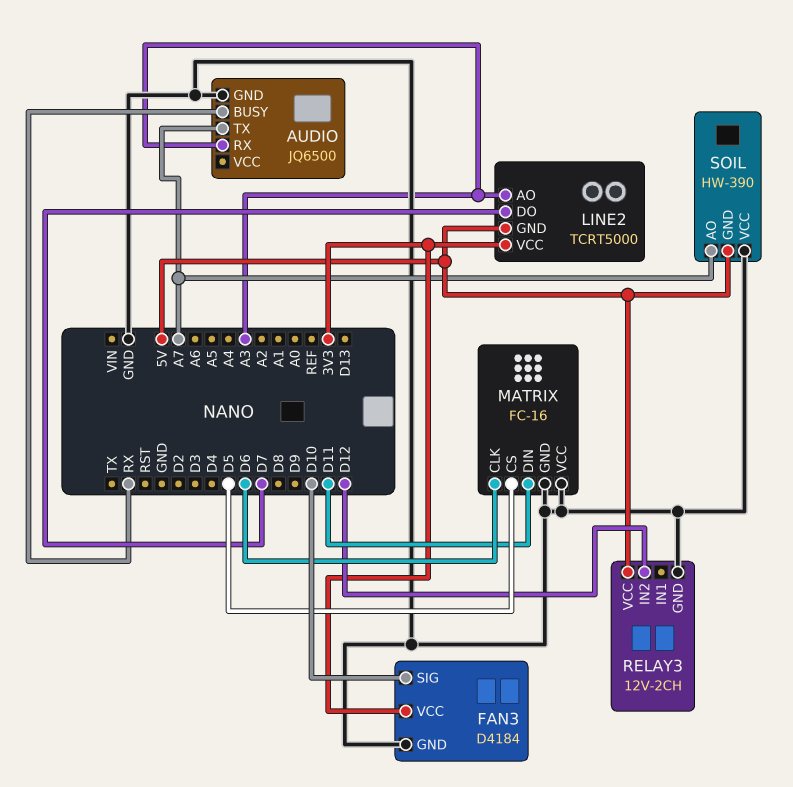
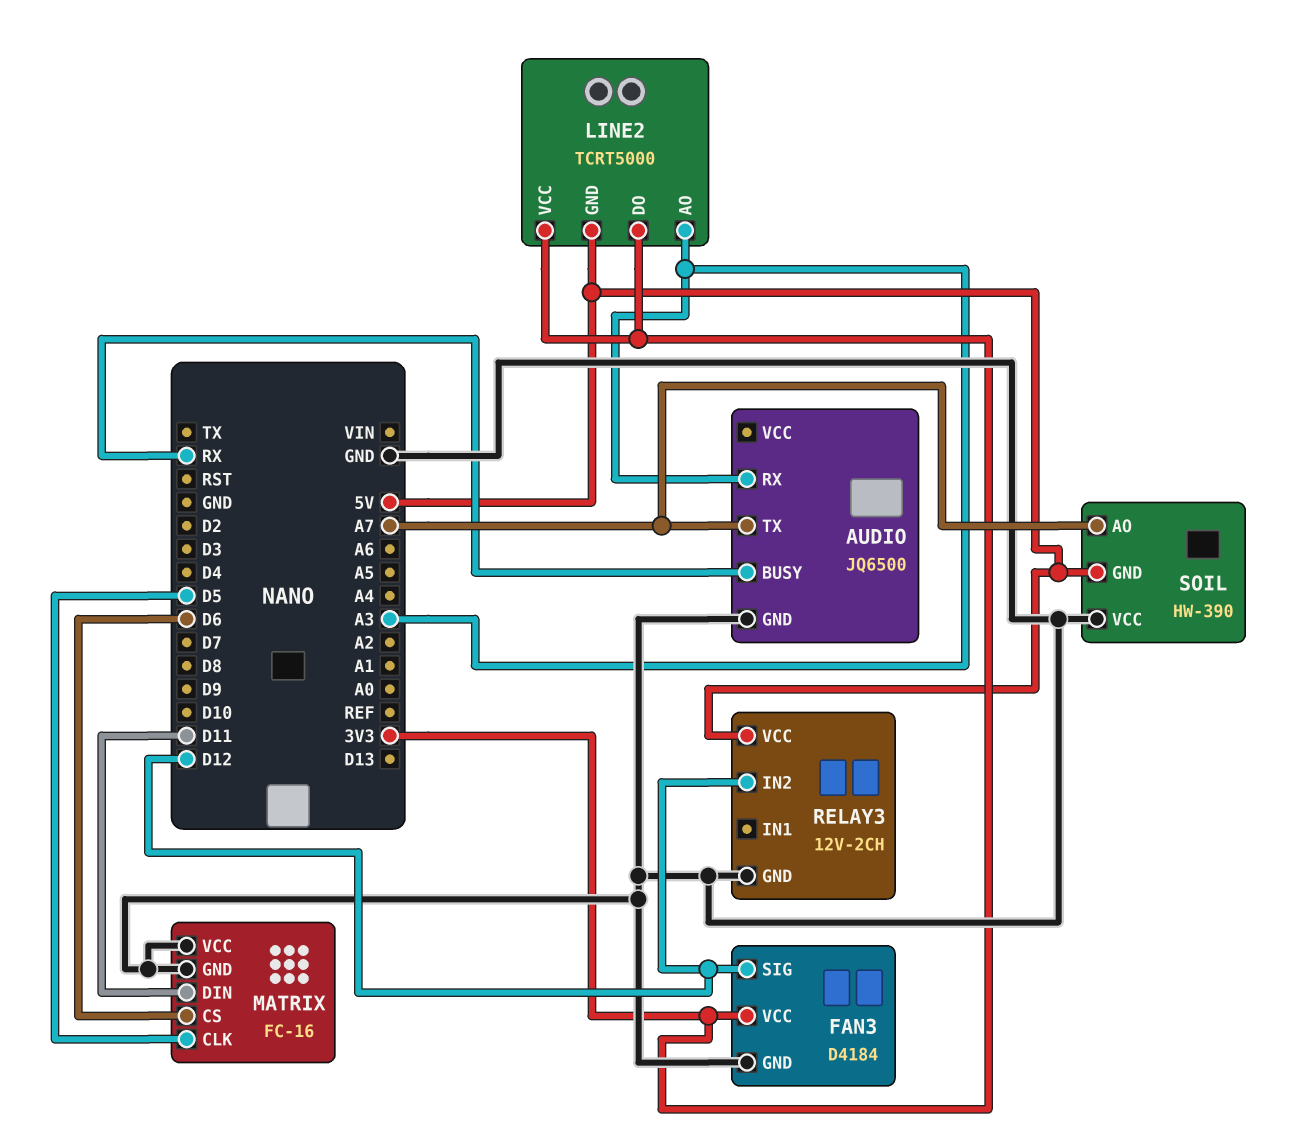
FAN3 pin SIG: D10 -> D12
LINE2 pin DO: D7 -> 3V3
MATRIX pin CLK: D6 -> D5
MATRIX pin CS: D5 -> D6

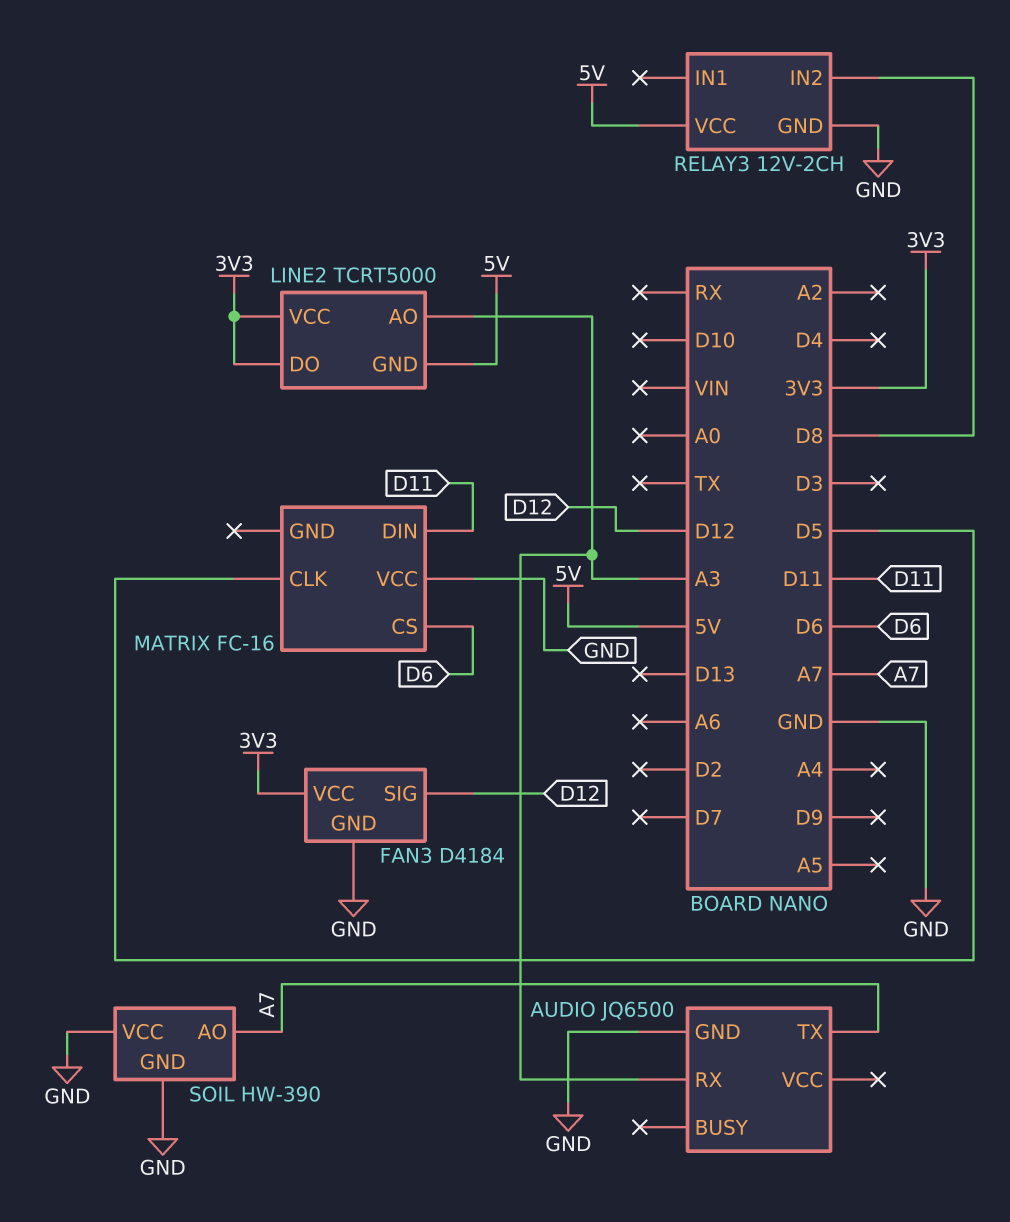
AUDIO pin BUSY: RX -> none
MATRIX pin GND: GND -> none
RELAY3 pin IN2: D12 -> D8
SOIL pin GND: 5V -> GND

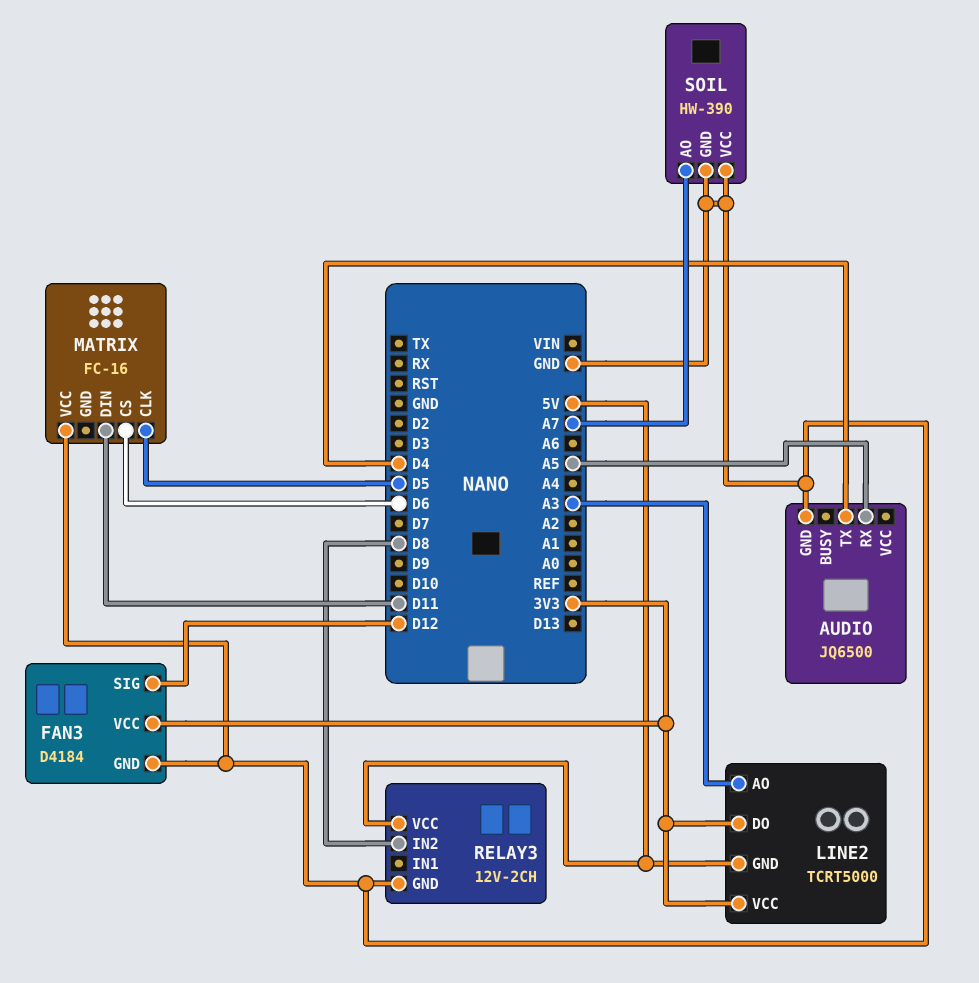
AUDIO pin RX: A3 -> A5
AUDIO pin TX: A7 -> D4

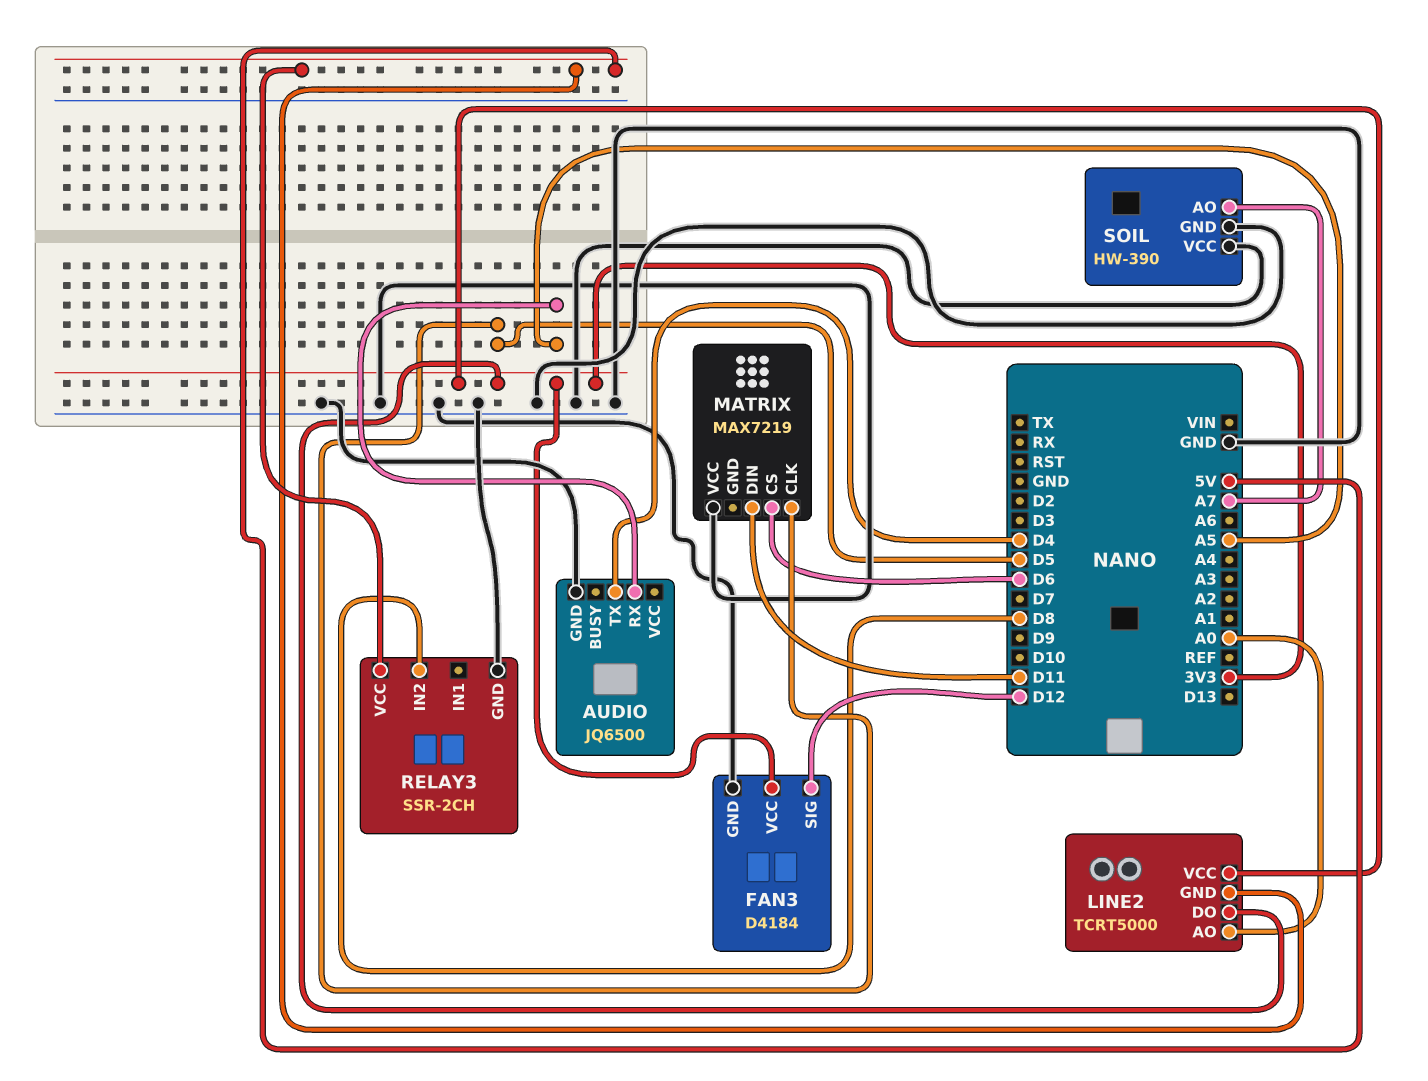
LINE2 pin AO: A3 -> A0
MATRIX: FC-16 -> MAX7219
RELAY3: 12V-2CH -> SSR-2CH

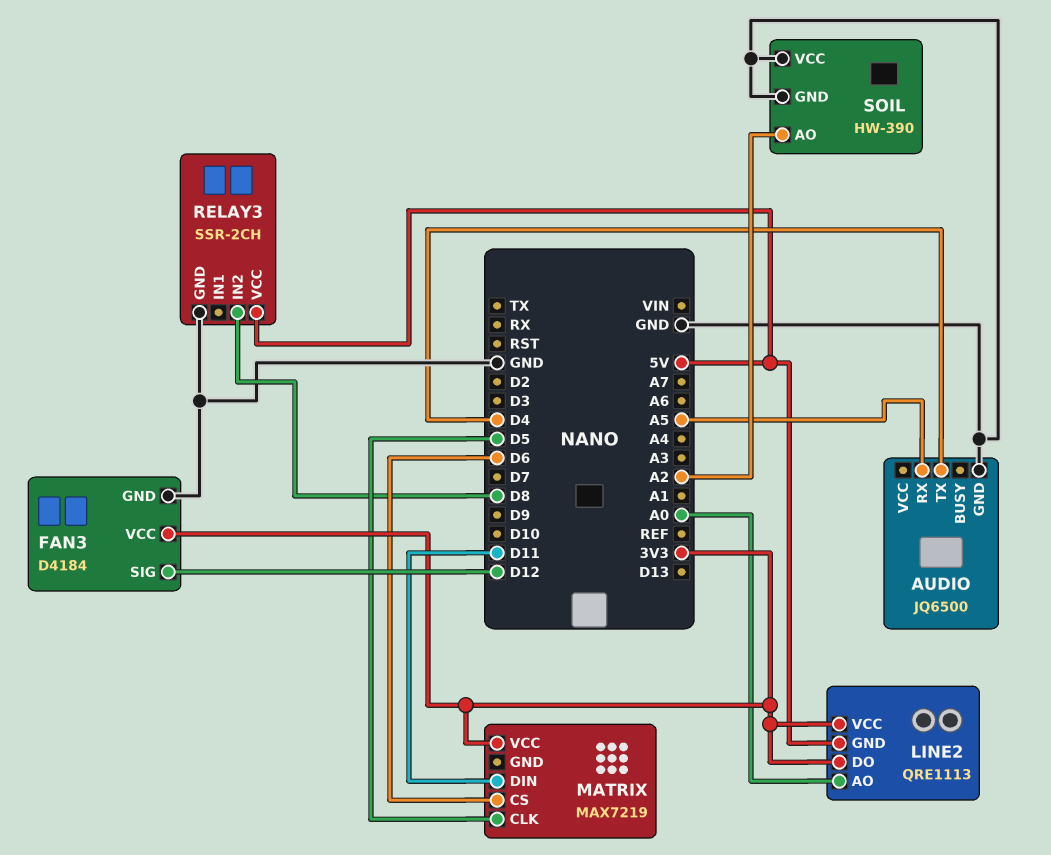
LINE2: TCRT5000 -> QRE1113
MATRIX pin VCC: GND -> 3V3
SOIL pin AO: A7 -> A2

